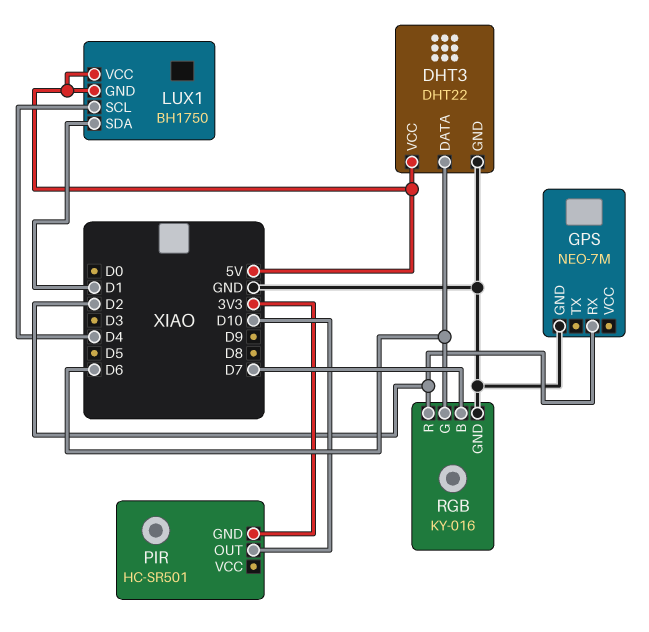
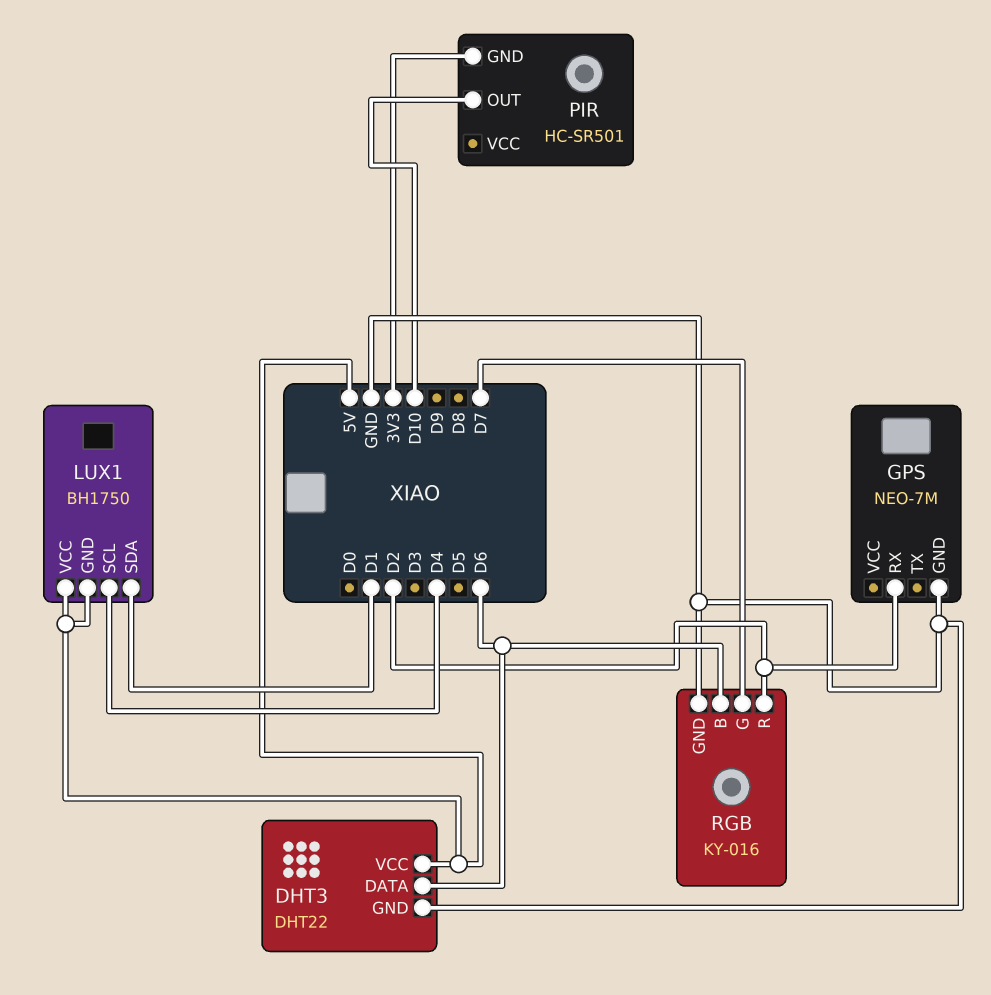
RGB pin B: D7 -> D6
RGB pin G: D6 -> D7

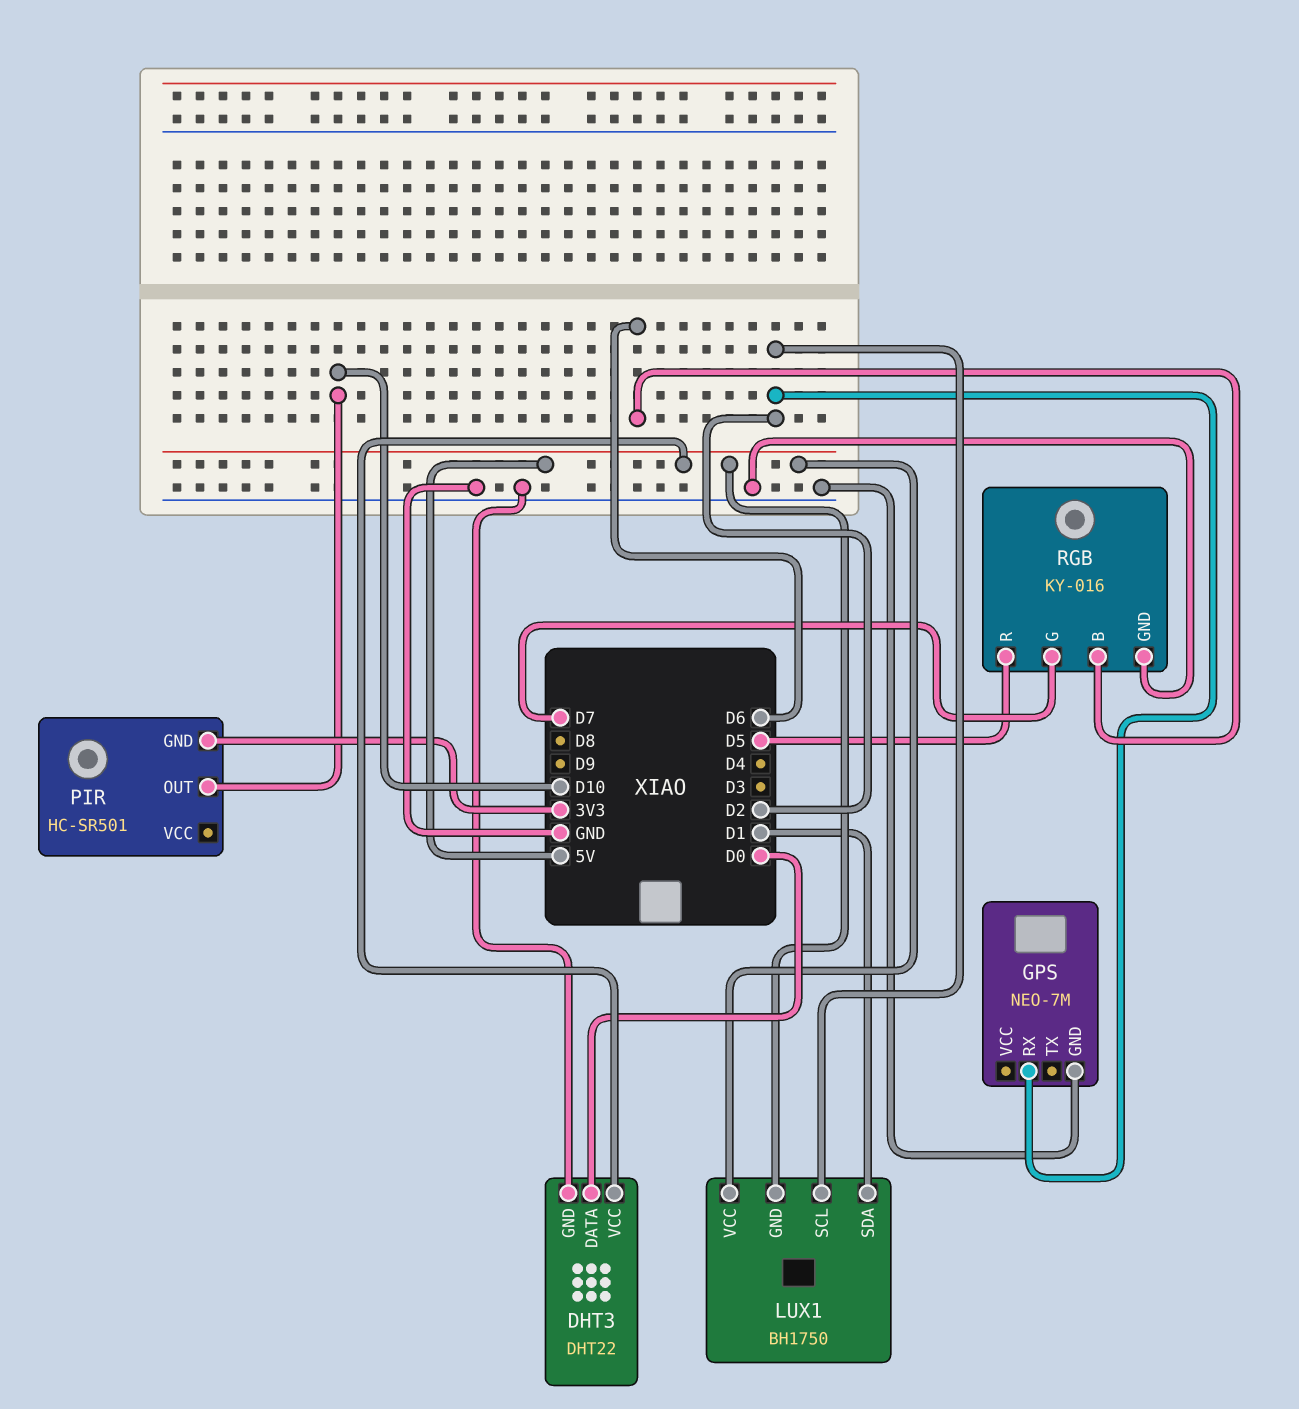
DHT3 pin DATA: D6 -> D0
LUX1 pin SCL: D4 -> D2
RGB pin R: D2 -> D5

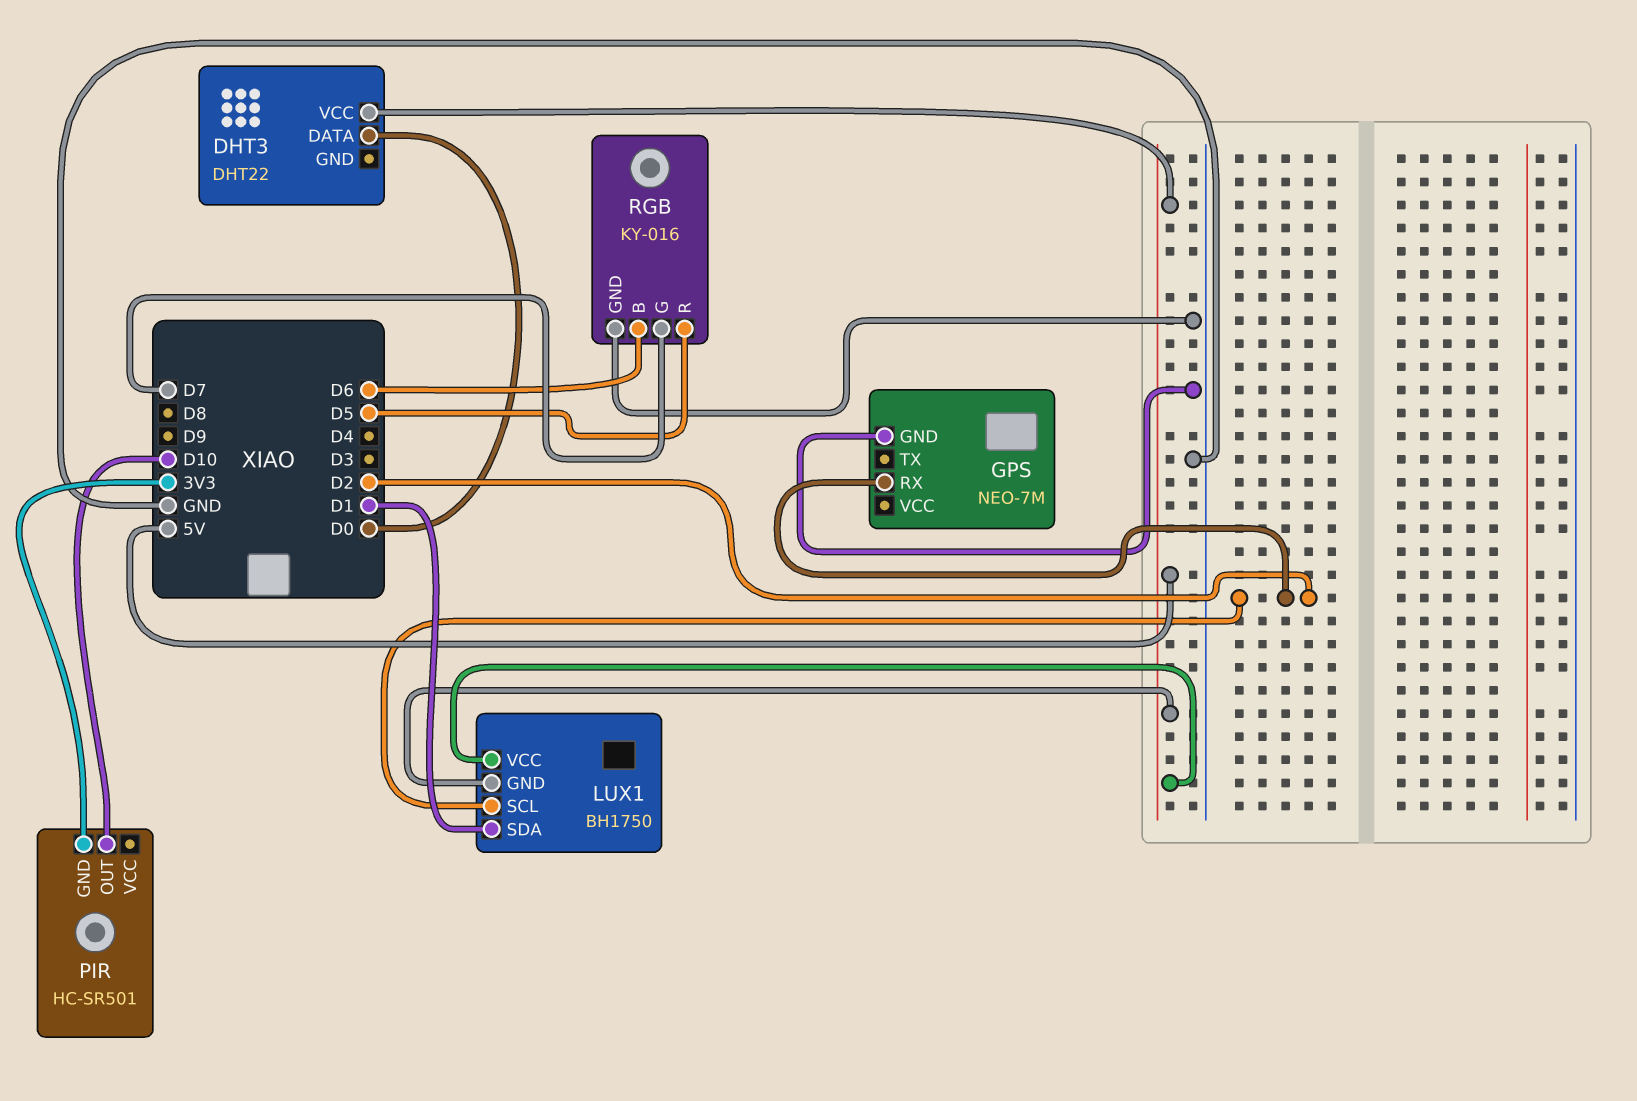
DHT3 pin GND: GND -> none

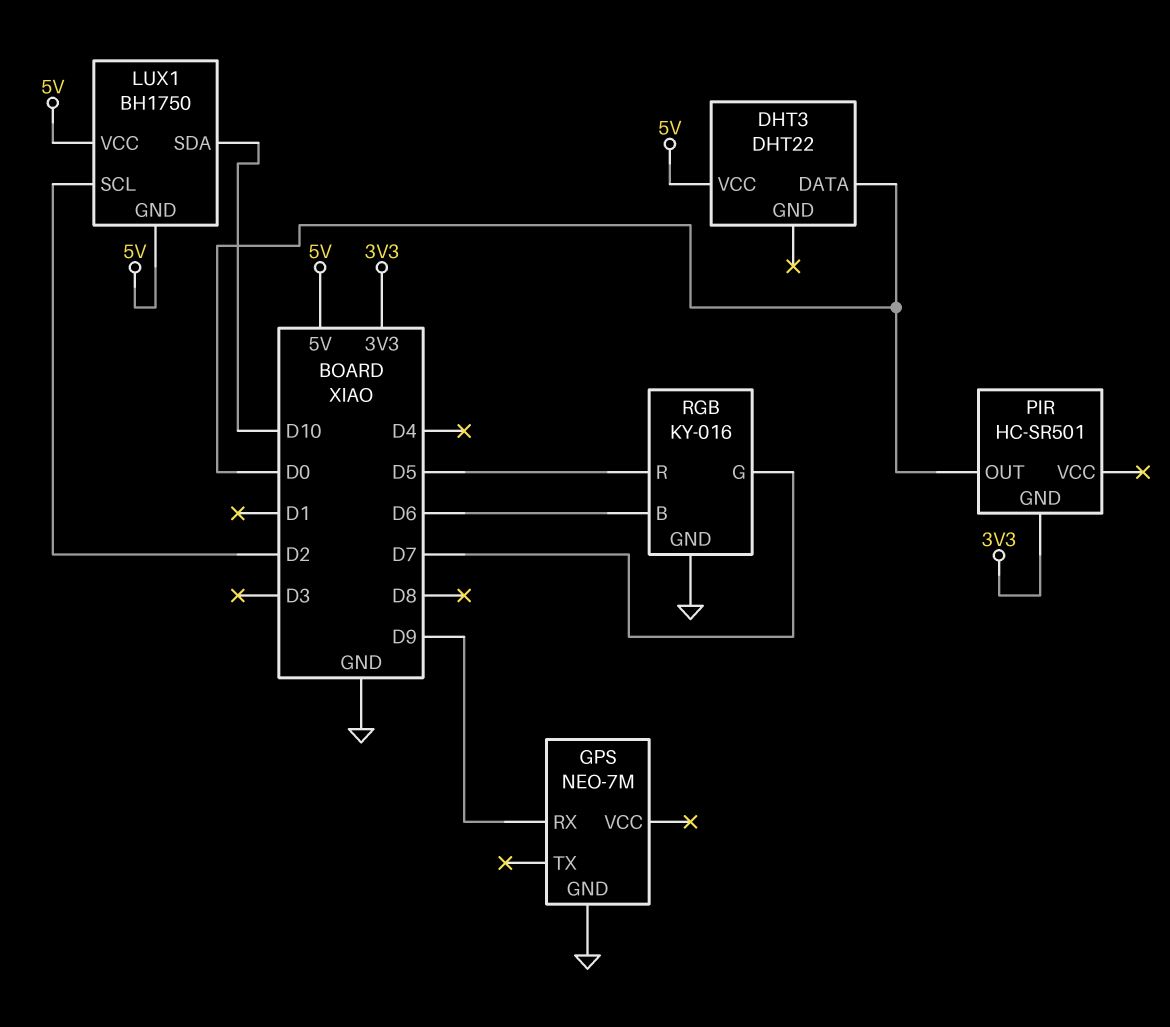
GPS pin RX: D2 -> D9
LUX1 pin SDA: D1 -> D10
PIR pin OUT: D10 -> D0

